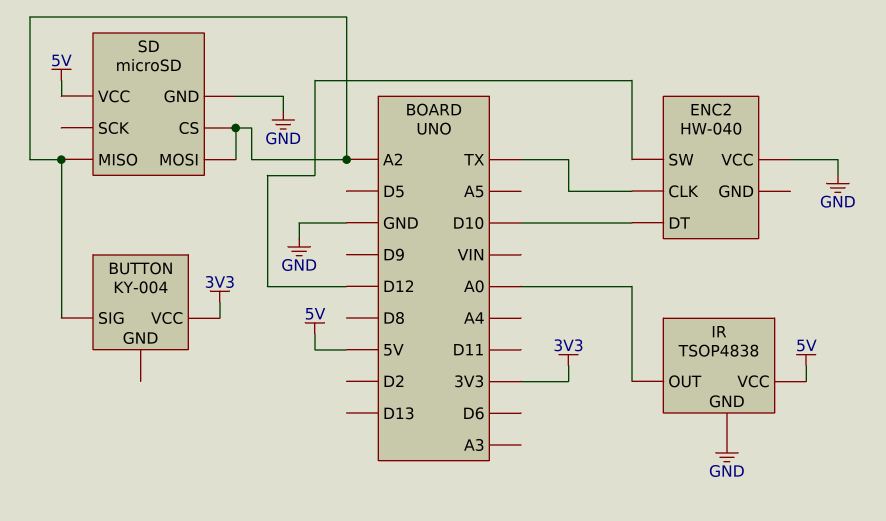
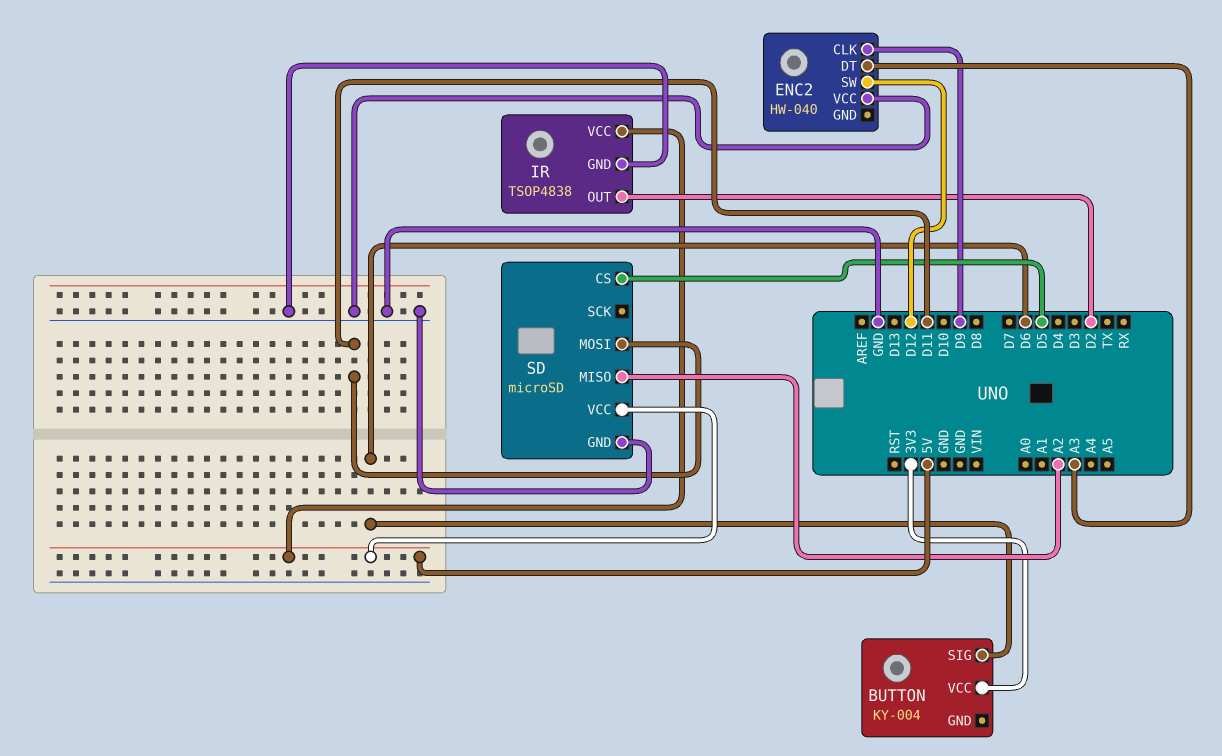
BUTTON pin SIG: A2 -> D6
ENC2 pin CLK: TX -> D9
ENC2 pin DT: D10 -> A3
IR pin OUT: A0 -> D2
SD pin CS: A2 -> D5
SD pin MOSI: A2 -> D11

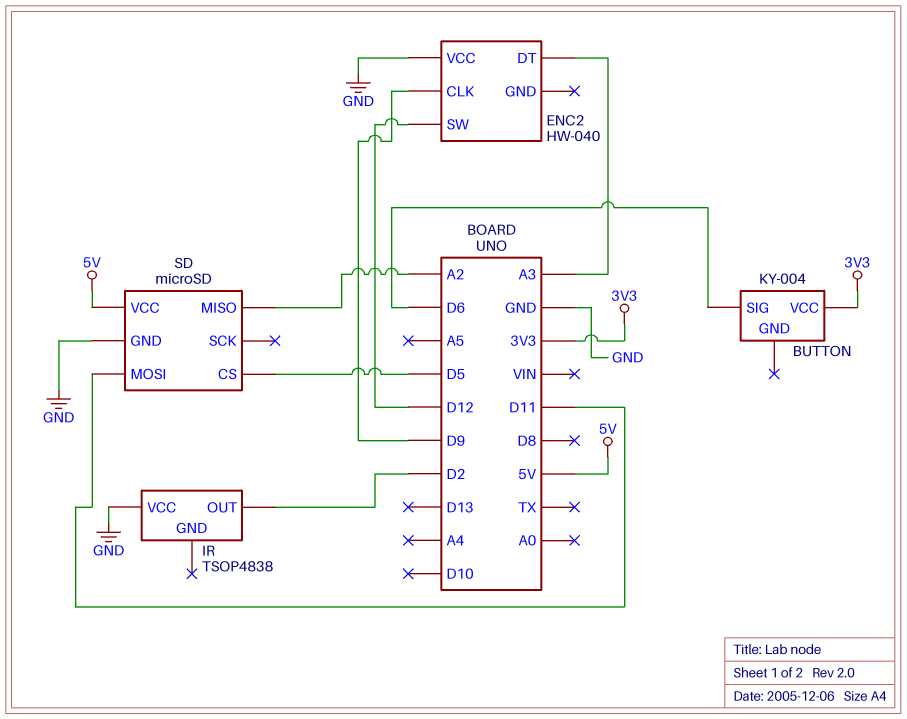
IR pin GND: GND -> none
IR pin VCC: 5V -> GND

